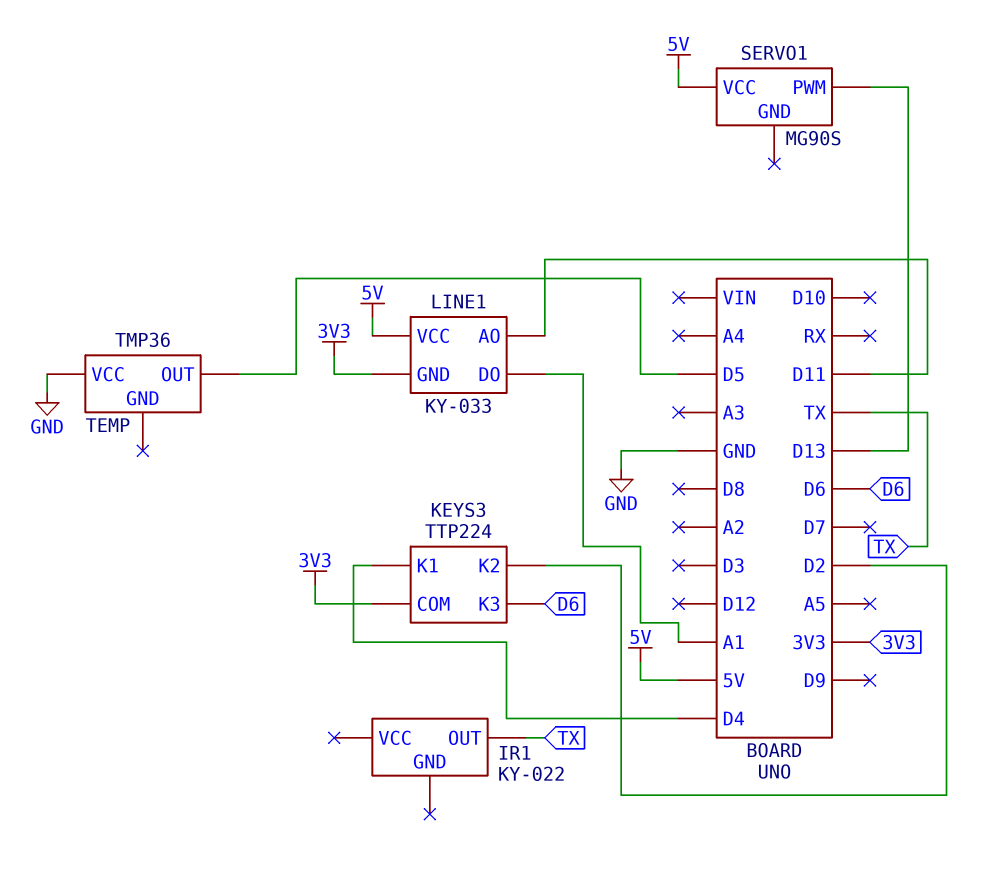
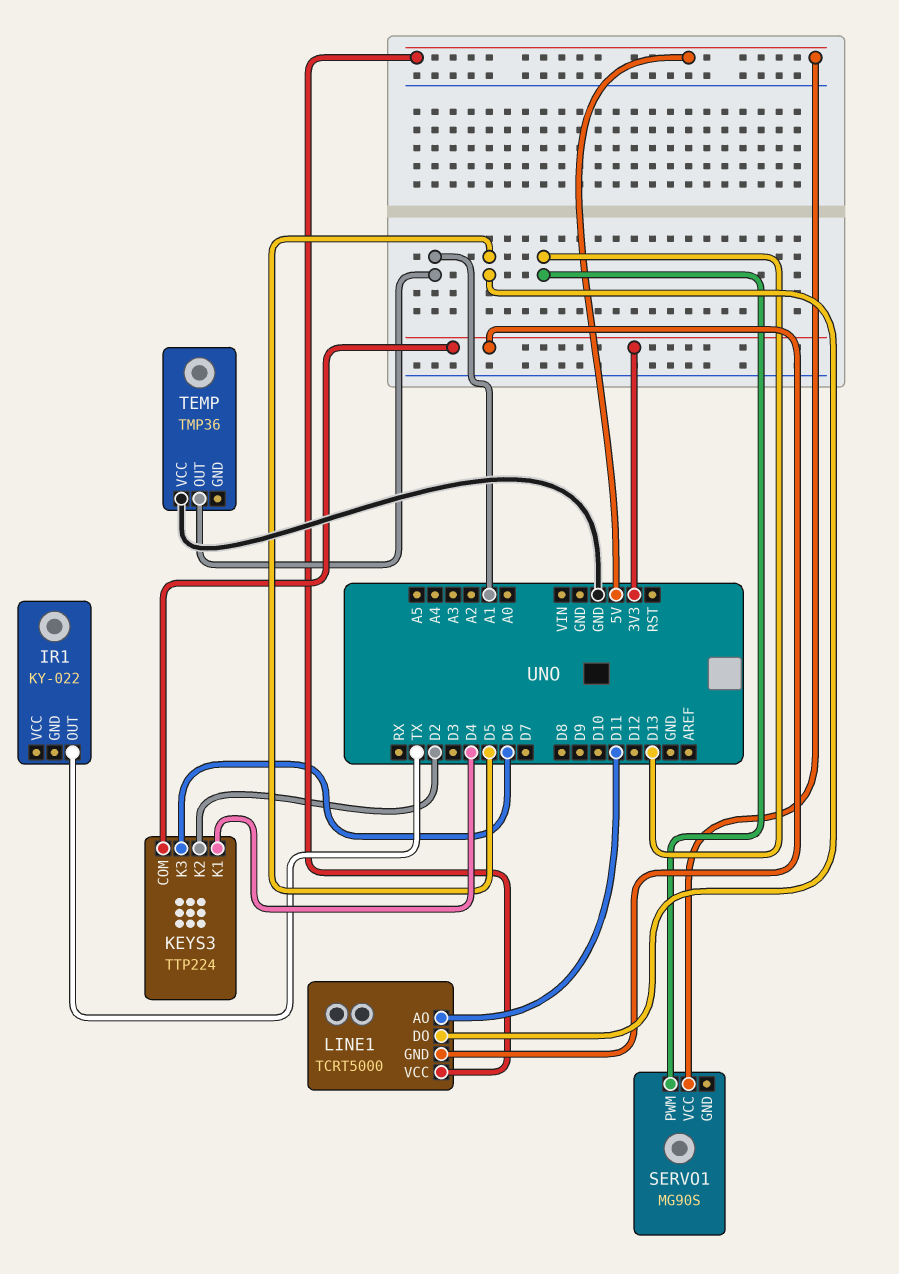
LINE1: KY-033 -> TCRT5000
LINE1 pin DO: A1 -> D5
TEMP pin OUT: D5 -> A1

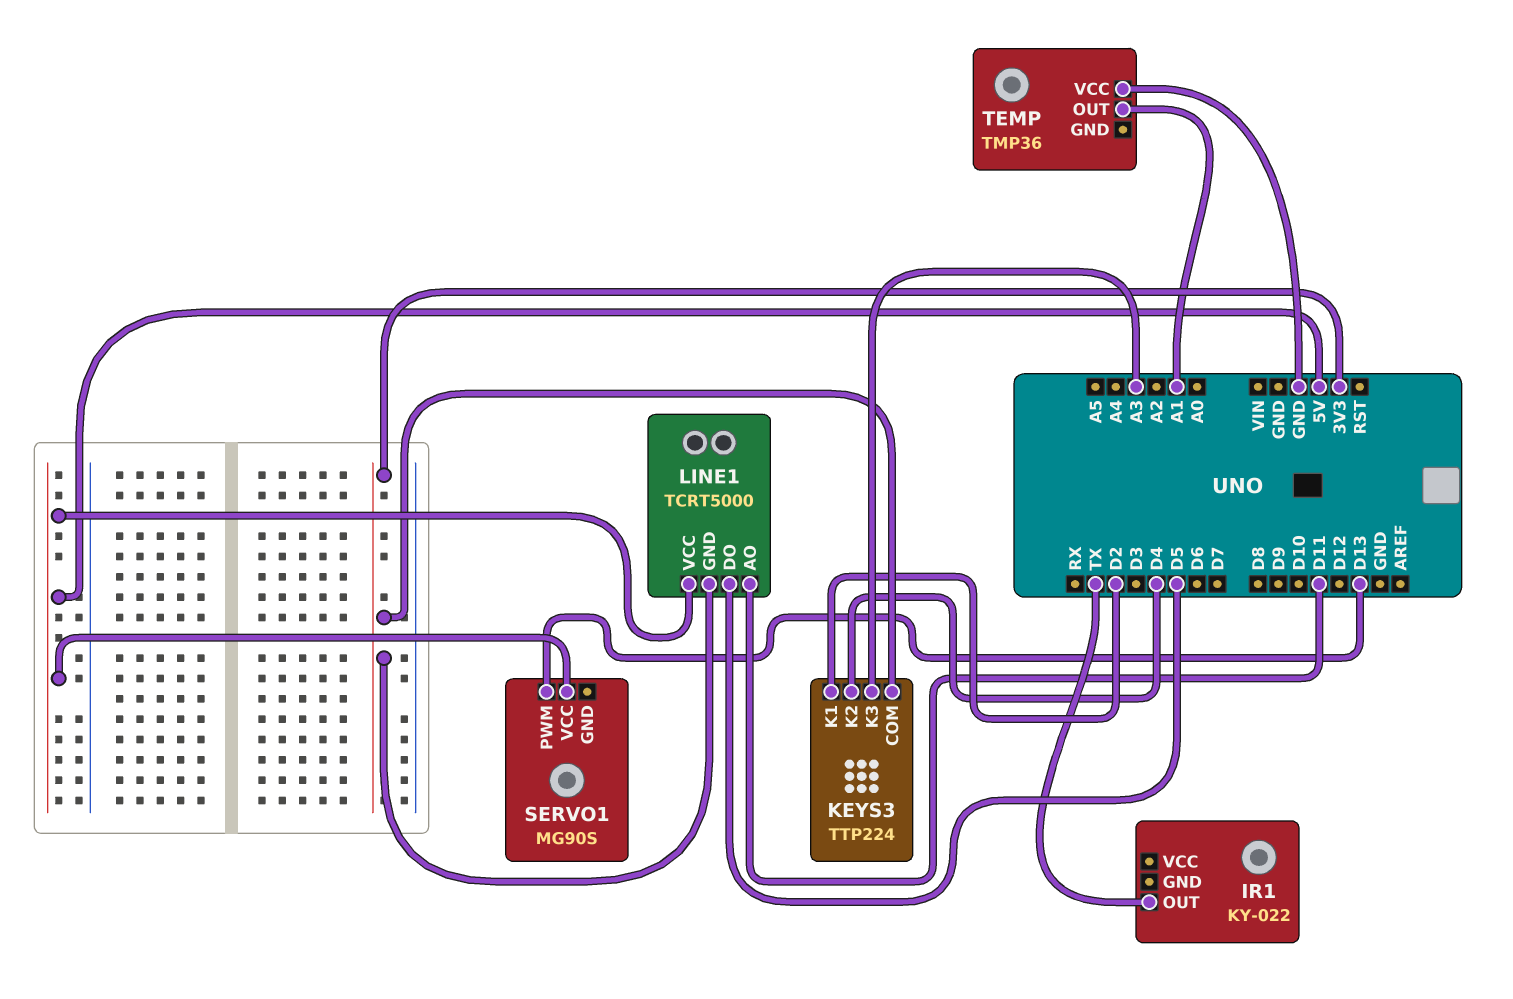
KEYS3 pin K1: D4 -> D2
KEYS3 pin K2: D2 -> D4
KEYS3 pin K3: D6 -> A3

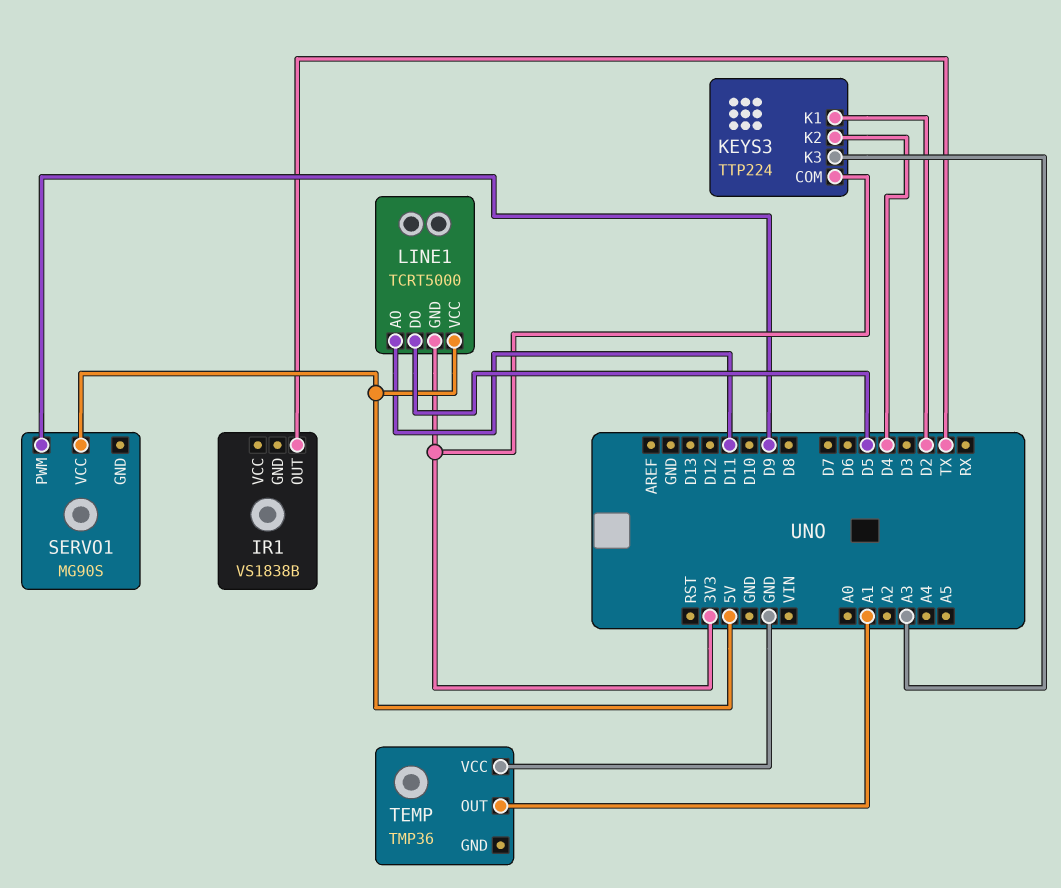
IR1: KY-022 -> VS1838B
SERVO1 pin PWM: D13 -> D9

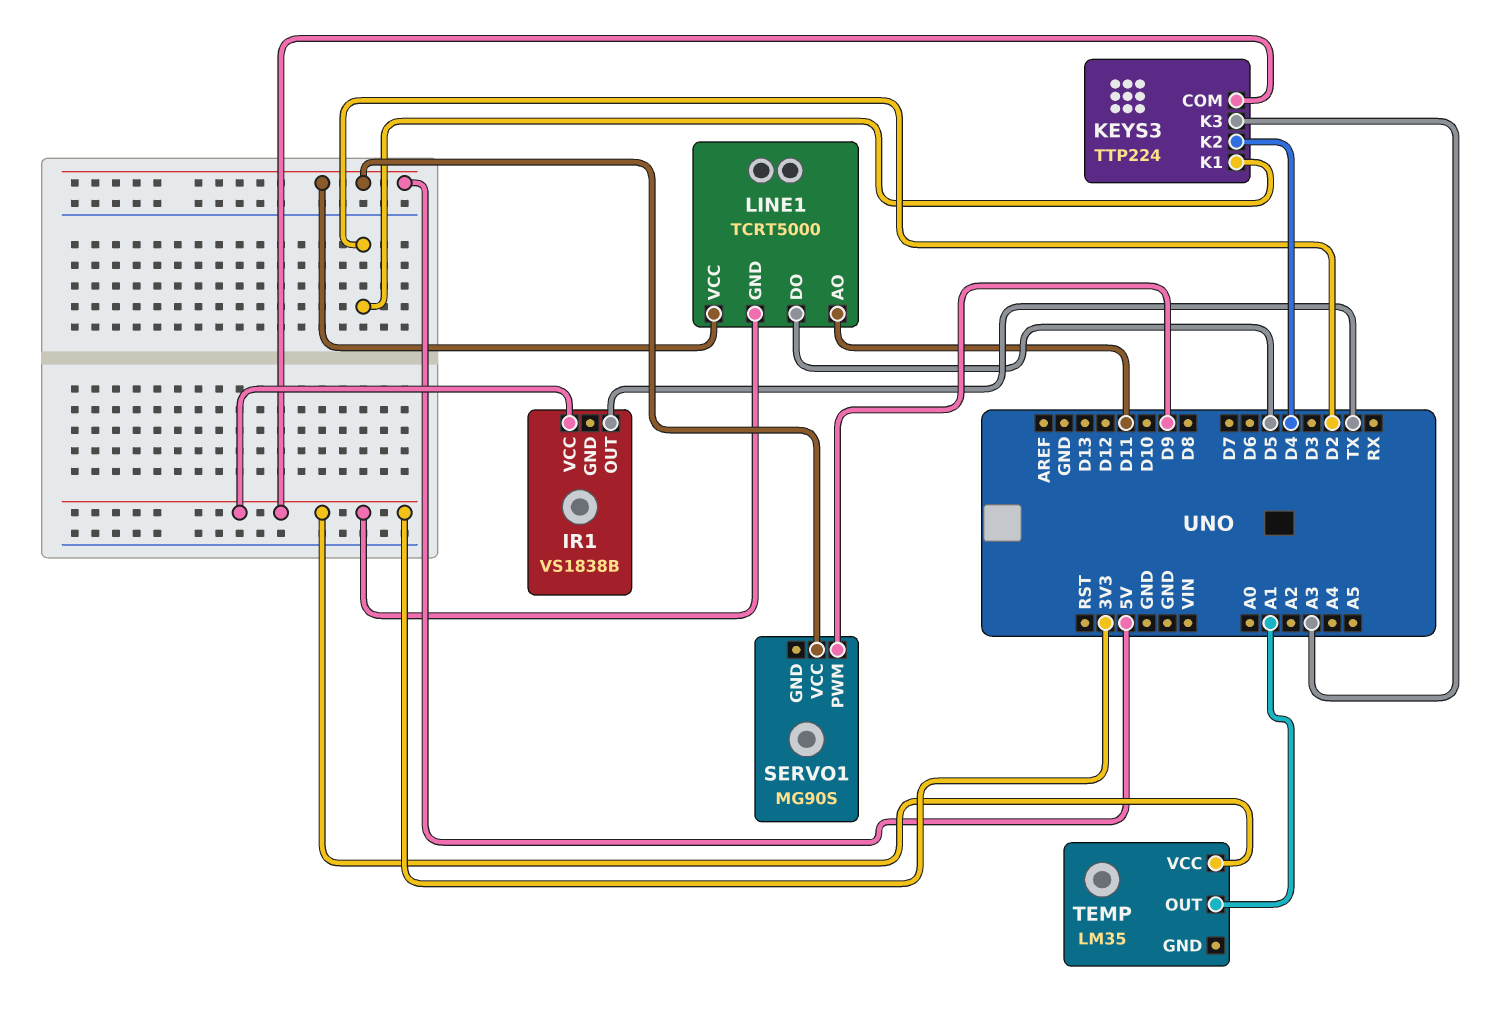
IR1 pin VCC: none -> 3V3
TEMP: TMP36 -> LM35
TEMP pin VCC: GND -> 3V3

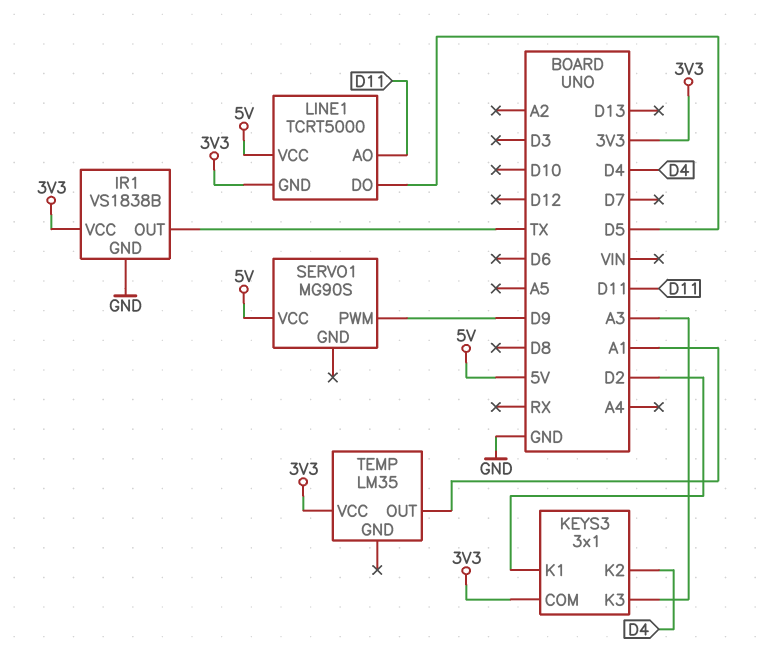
IR1 pin GND: none -> GND
KEYS3: TTP224 -> 3x1

